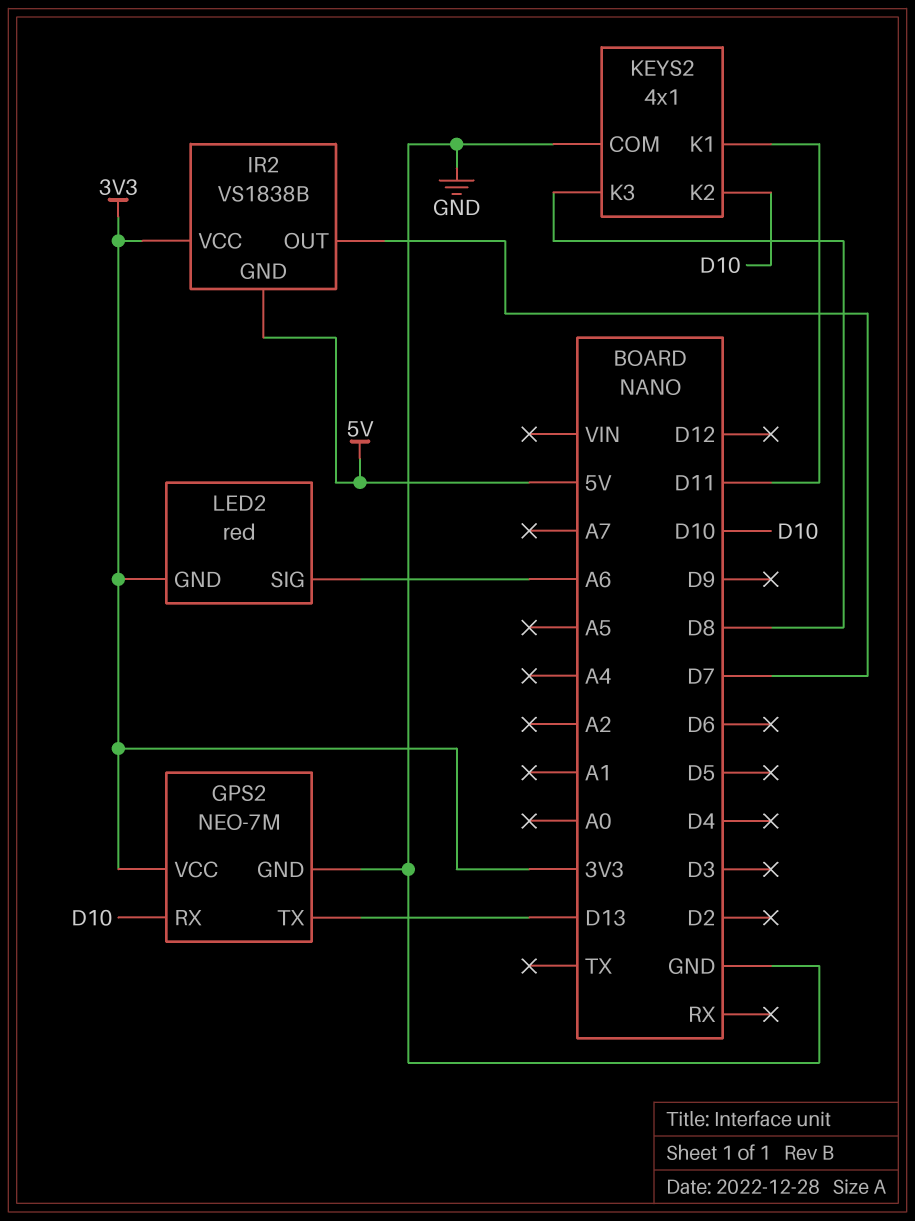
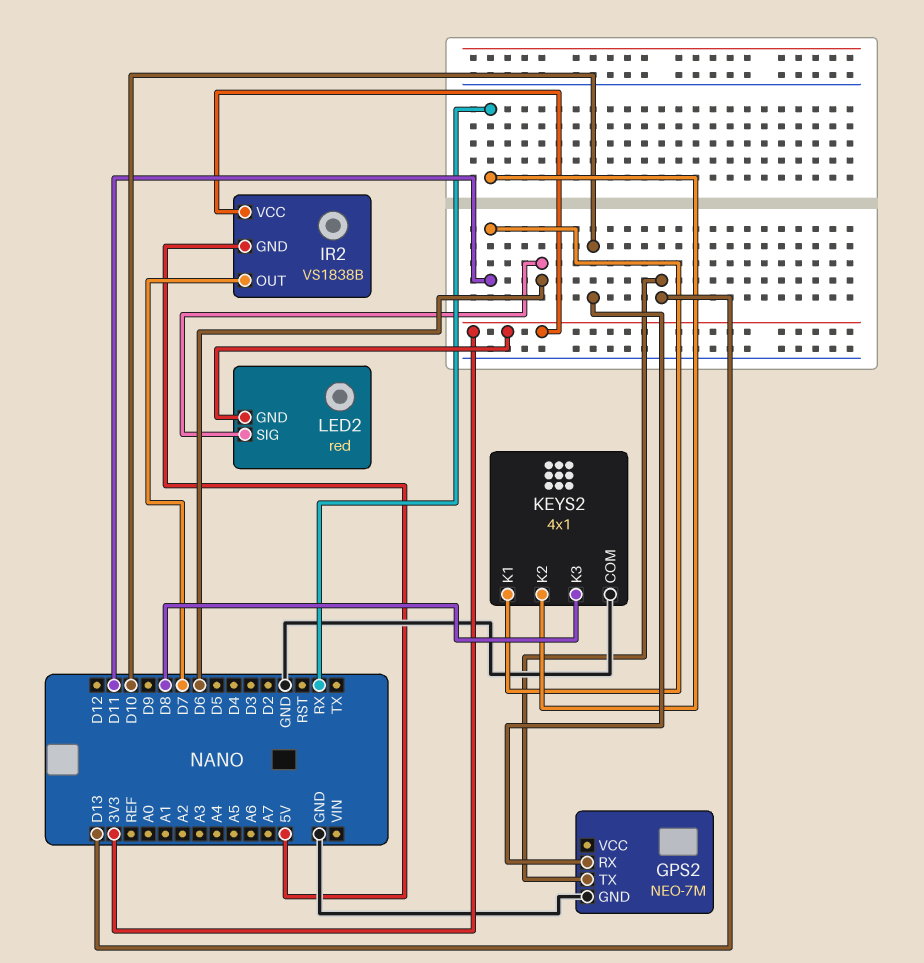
GPS2 pin VCC: 3V3 -> none
KEYS2 pin K2: D10 -> RX
LED2 pin SIG: A6 -> D6

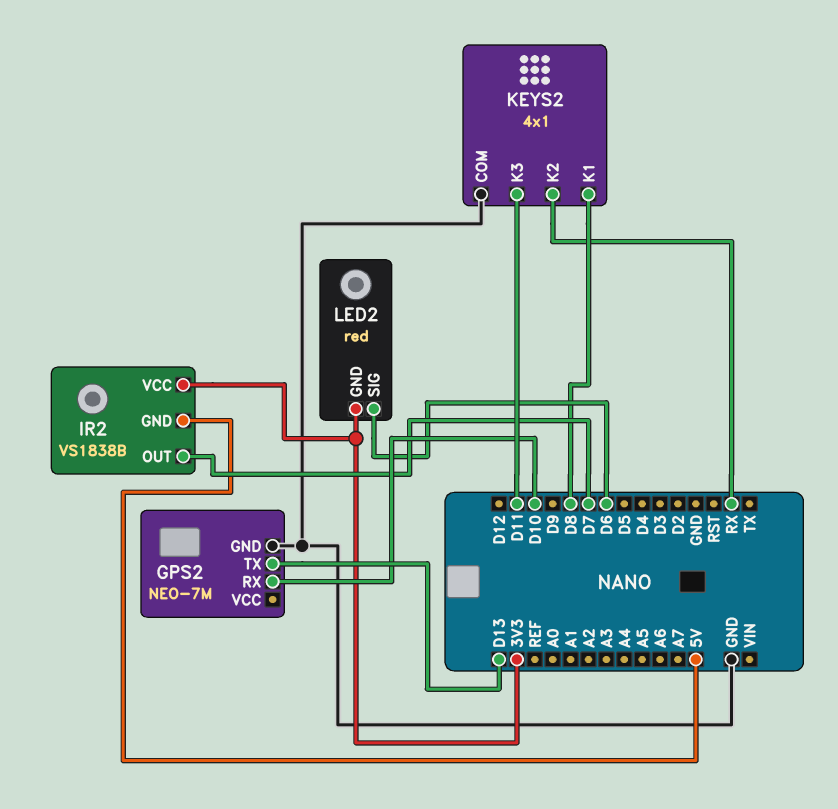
KEYS2 pin K1: D11 -> D8
KEYS2 pin K3: D8 -> D11

